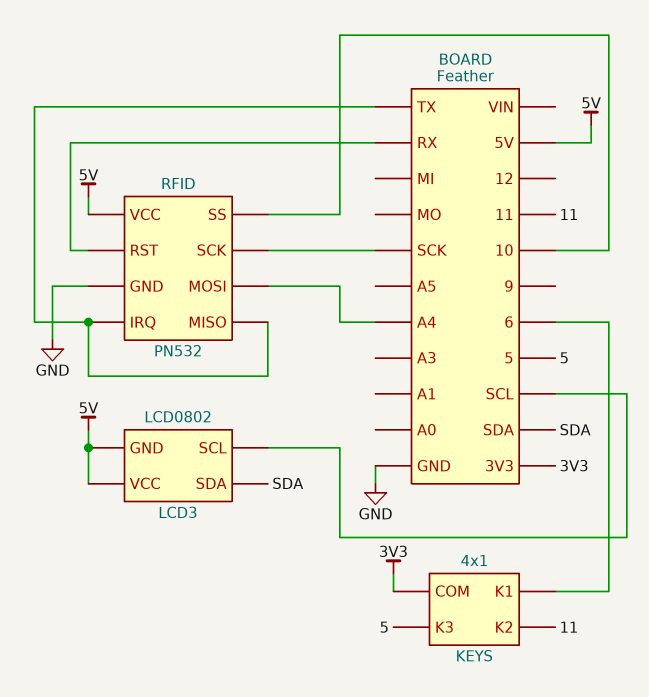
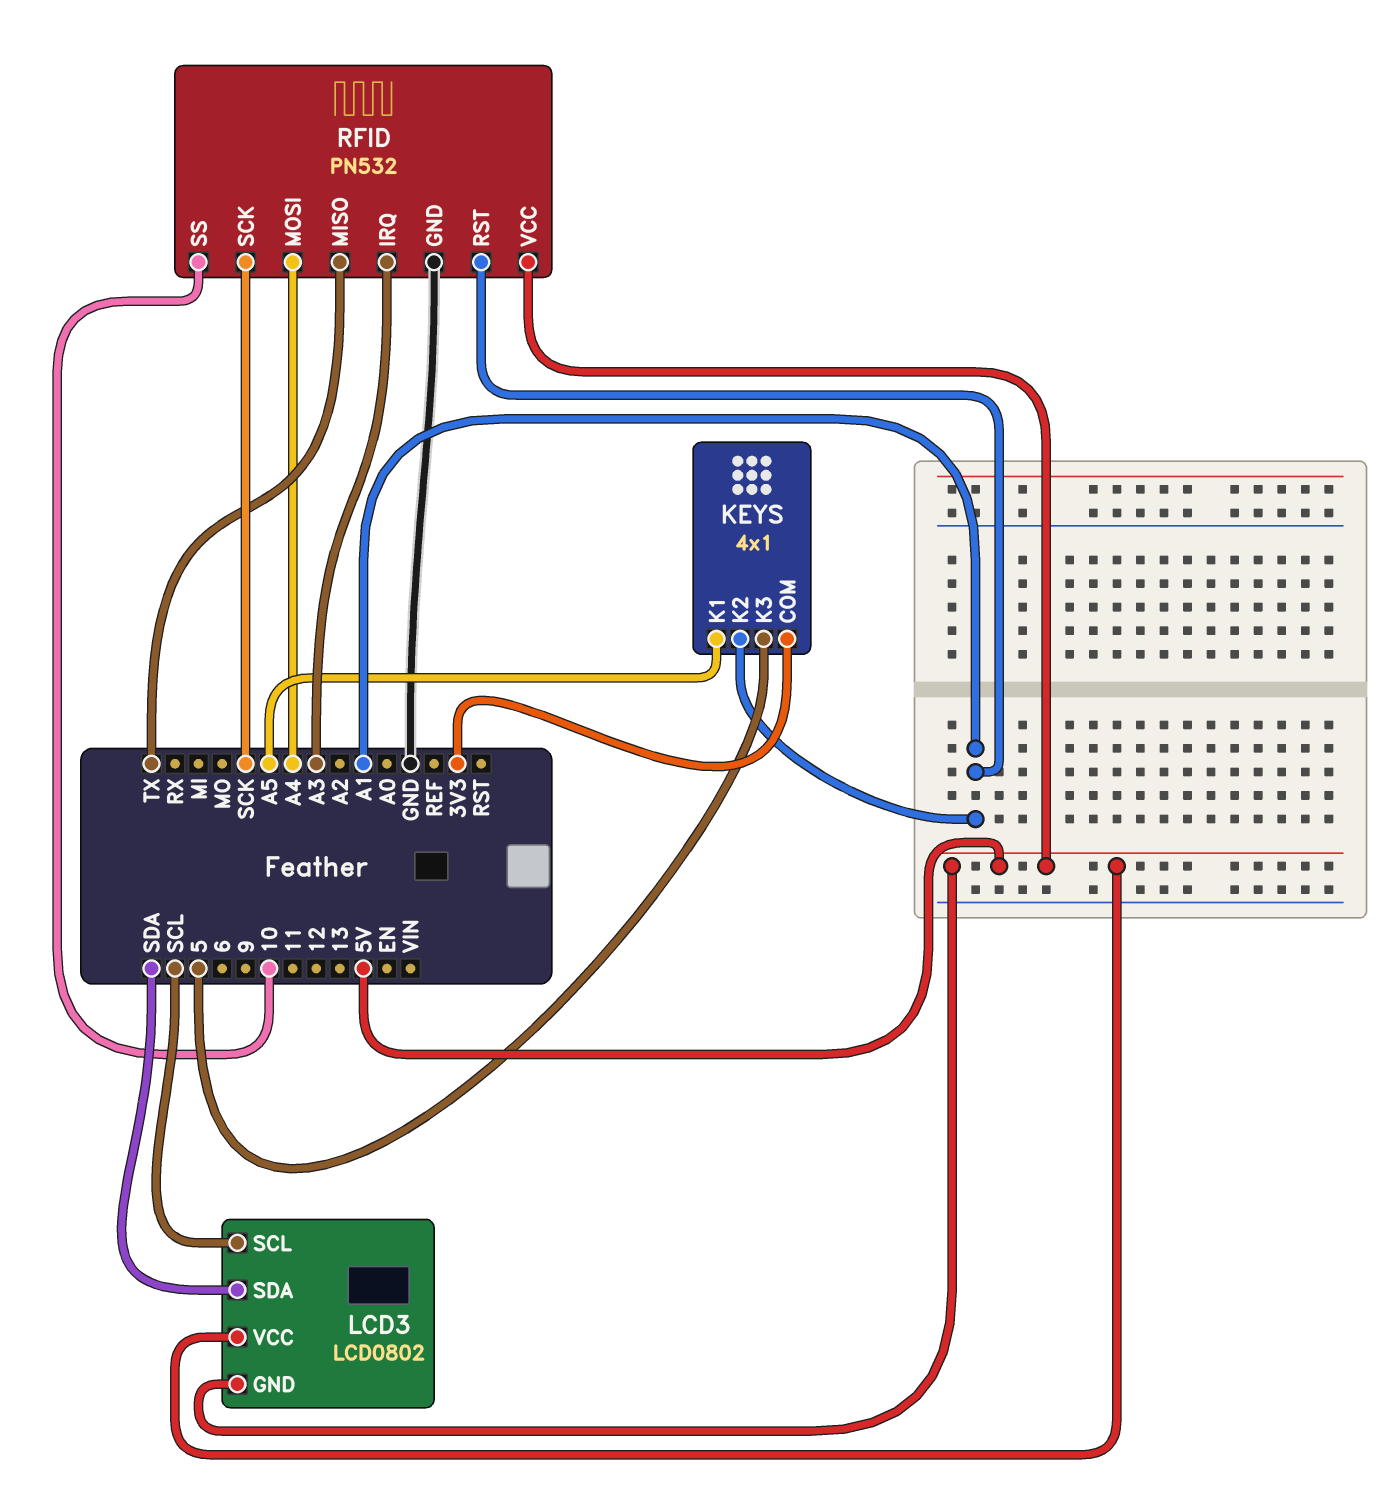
KEYS pin K1: 6 -> A5
KEYS pin K2: 11 -> A1
RFID pin IRQ: TX -> A3
RFID pin RST: RX -> A1

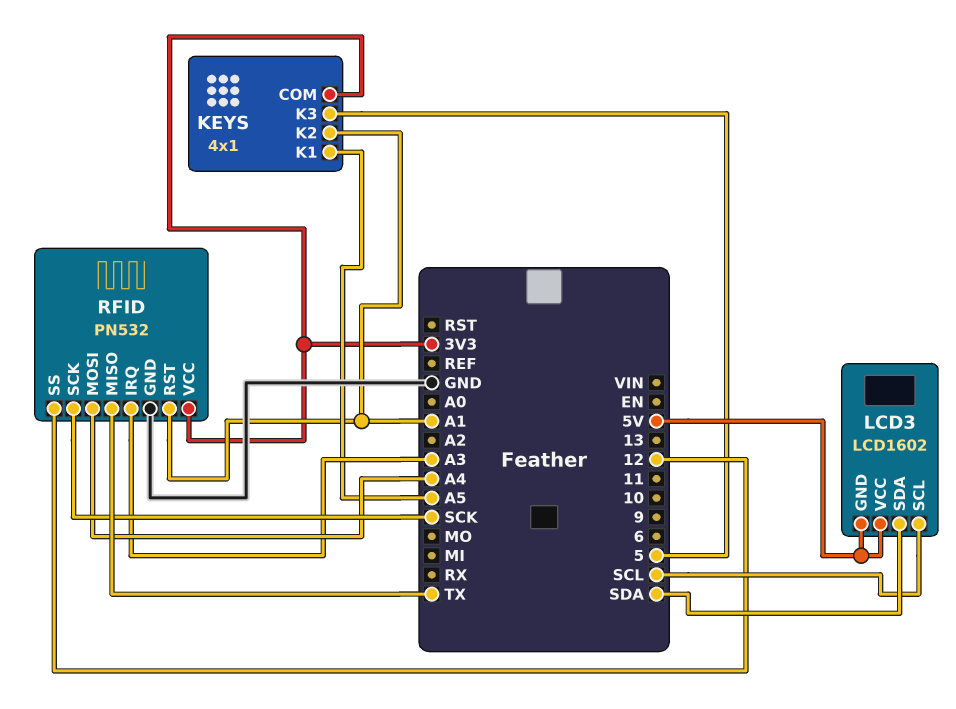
LCD3: LCD0802 -> LCD1602
RFID pin SS: 10 -> 12
RFID pin VCC: 5V -> 3V3

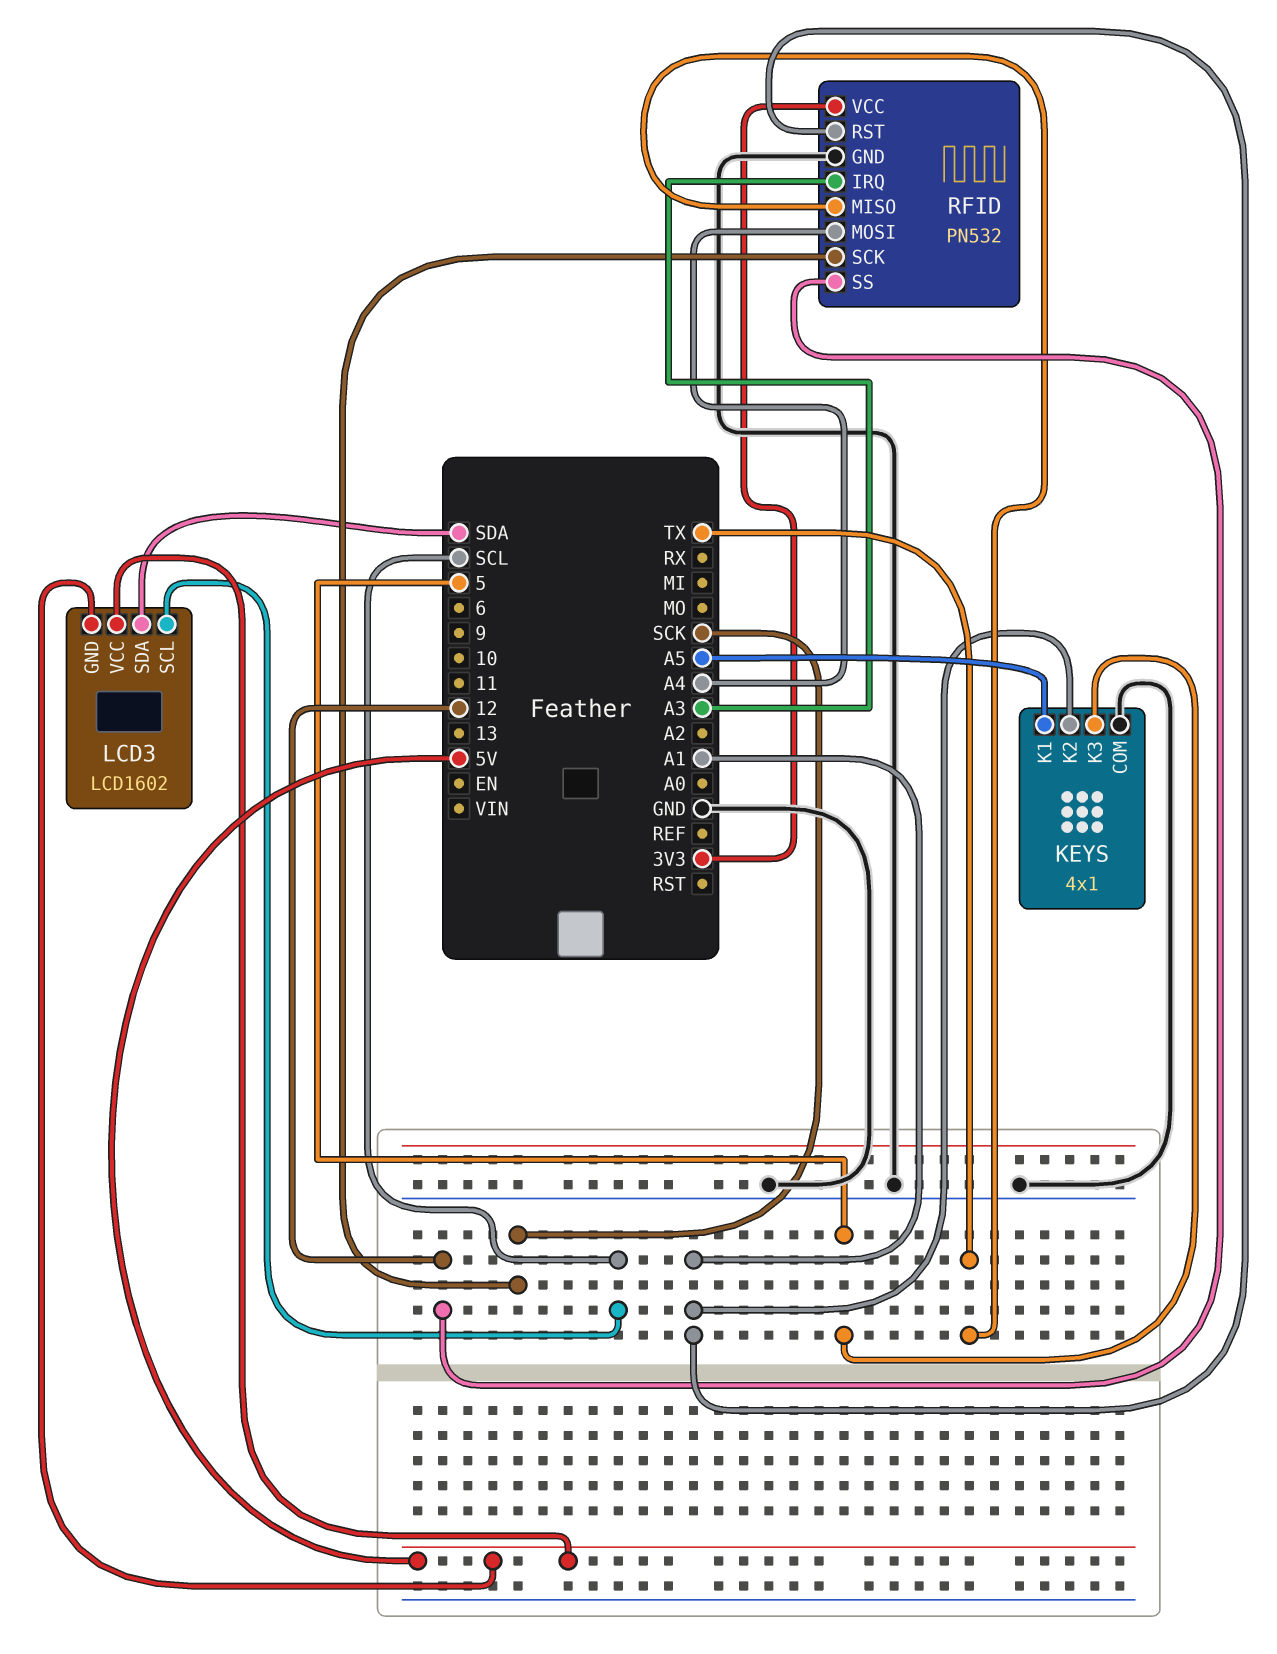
KEYS pin COM: 3V3 -> GND

